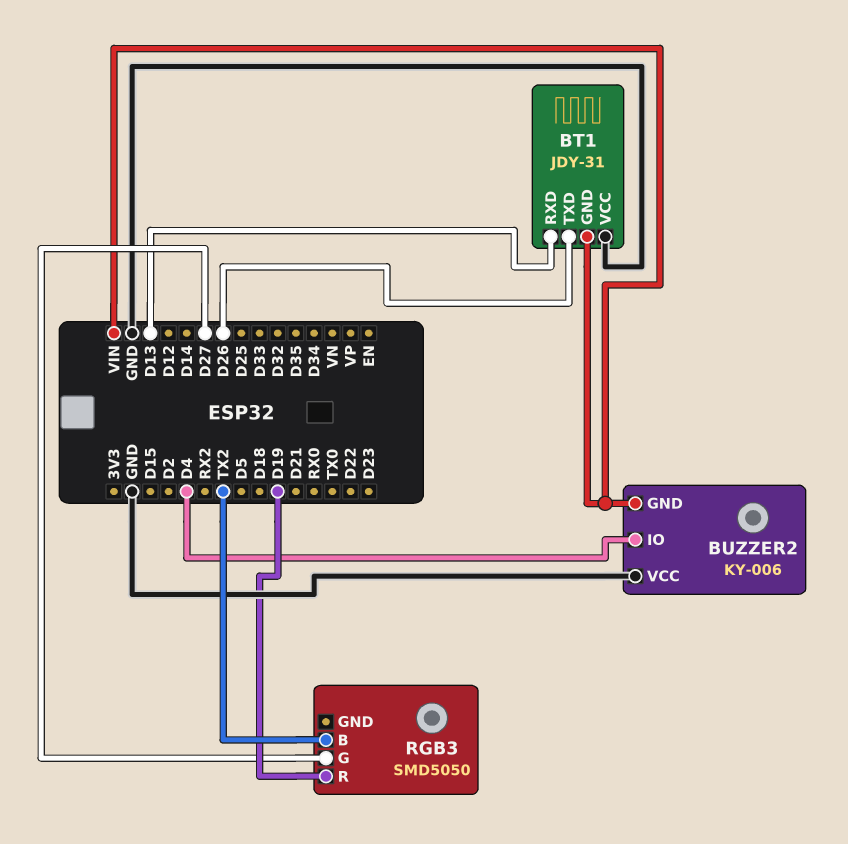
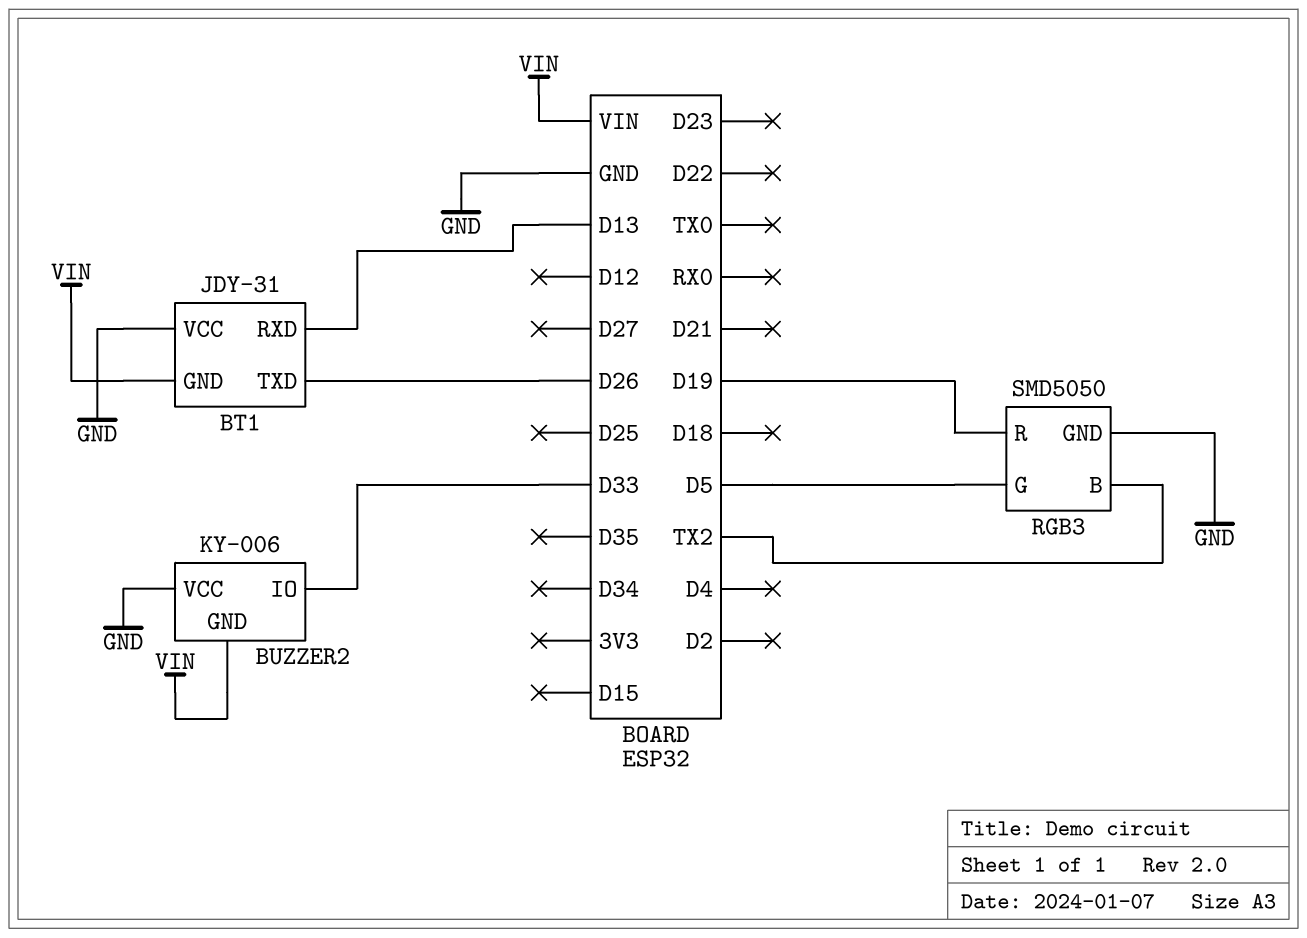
BUZZER2 pin IO: D4 -> D33
RGB3 pin G: D27 -> D5
RGB3 pin GND: none -> GND

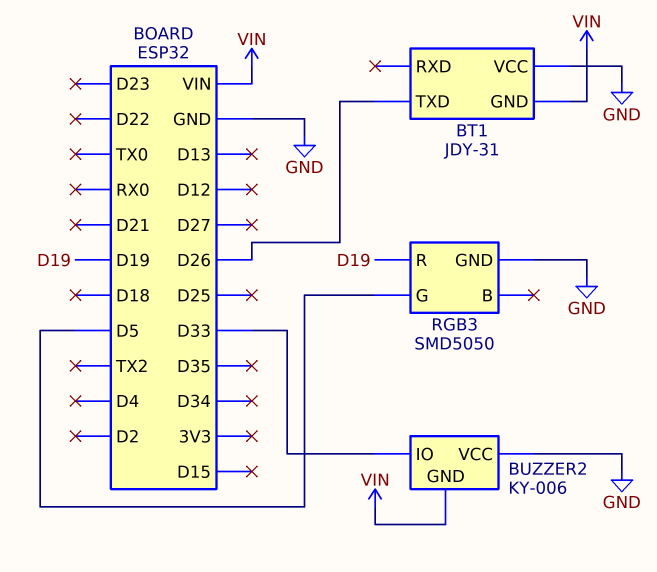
BT1 pin RXD: D13 -> none
RGB3 pin B: TX2 -> none

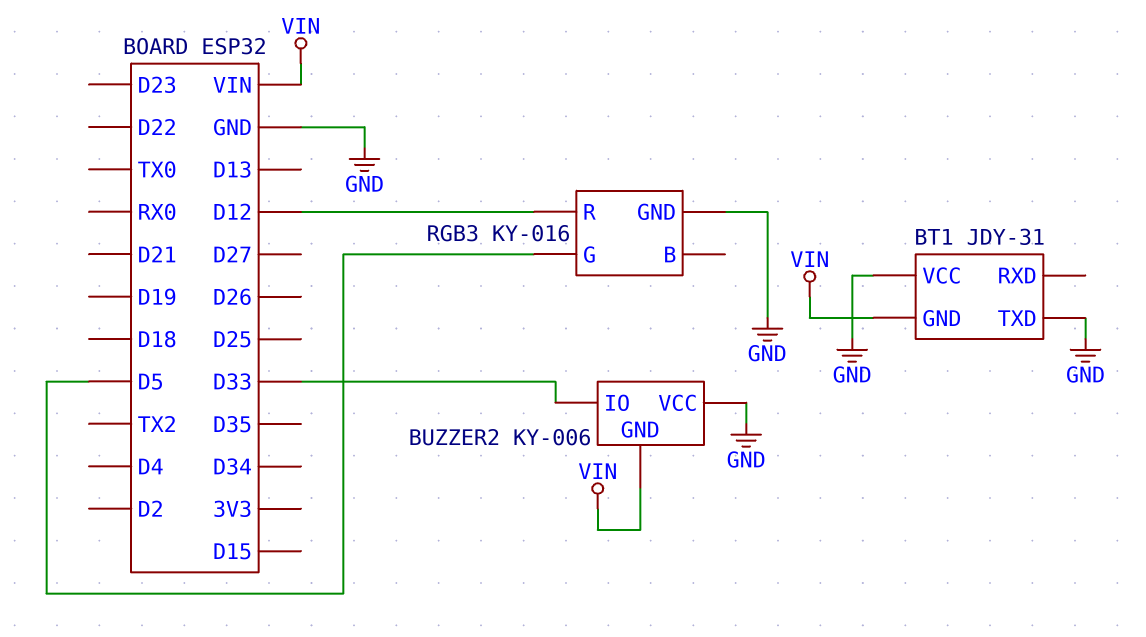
BT1 pin TXD: D26 -> GND
RGB3: SMD5050 -> KY-016
RGB3 pin R: D19 -> D12

